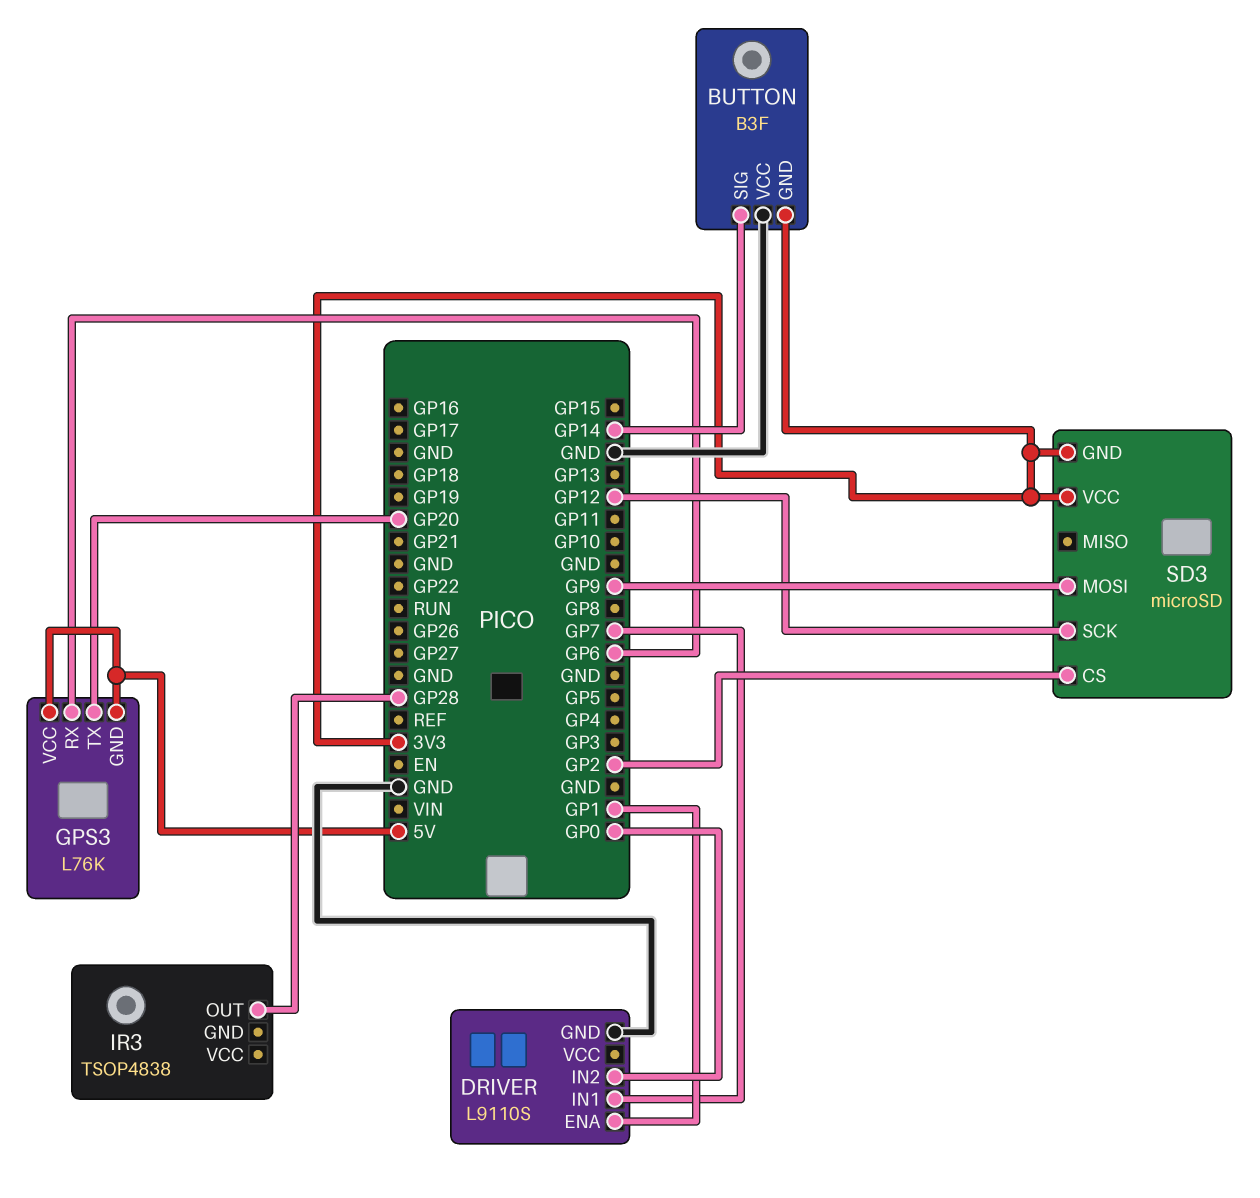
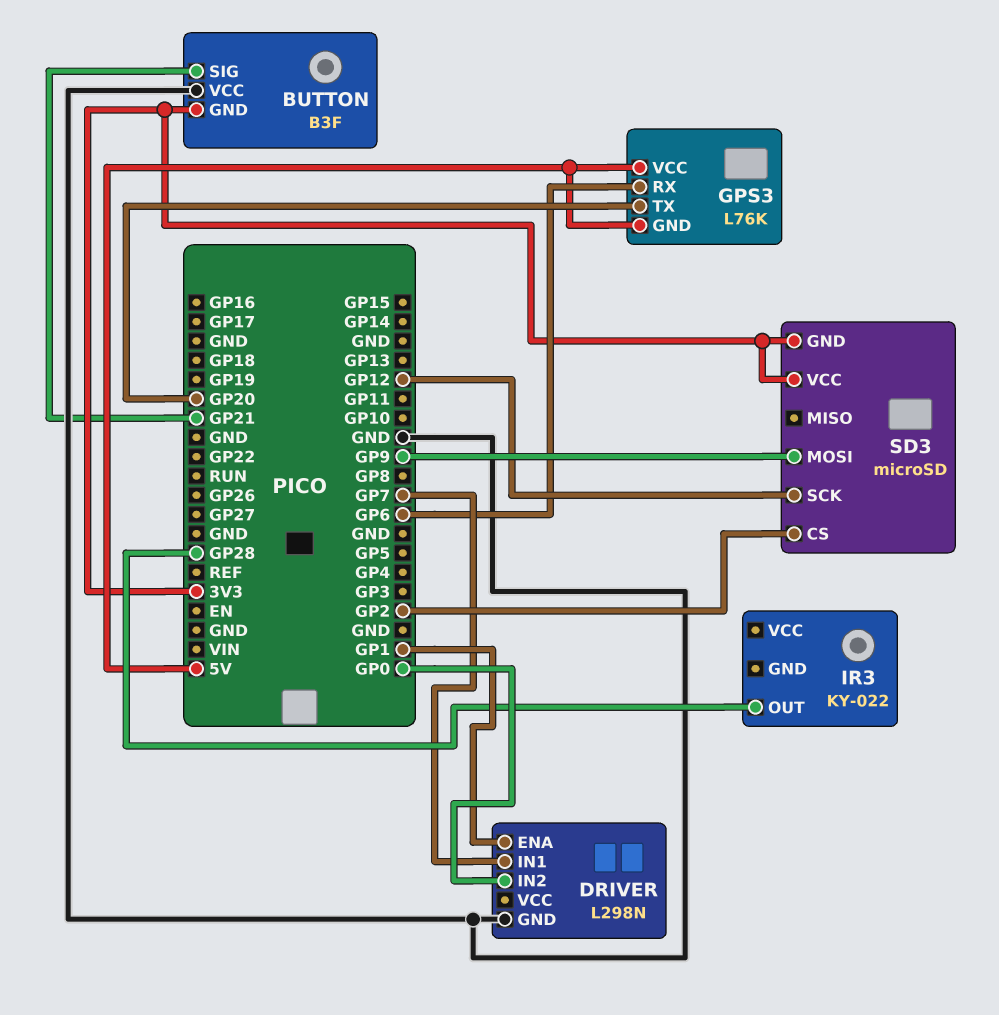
BUTTON pin SIG: GP14 -> GP21
DRIVER: L9110S -> L298N
IR3: TSOP4838 -> KY-022

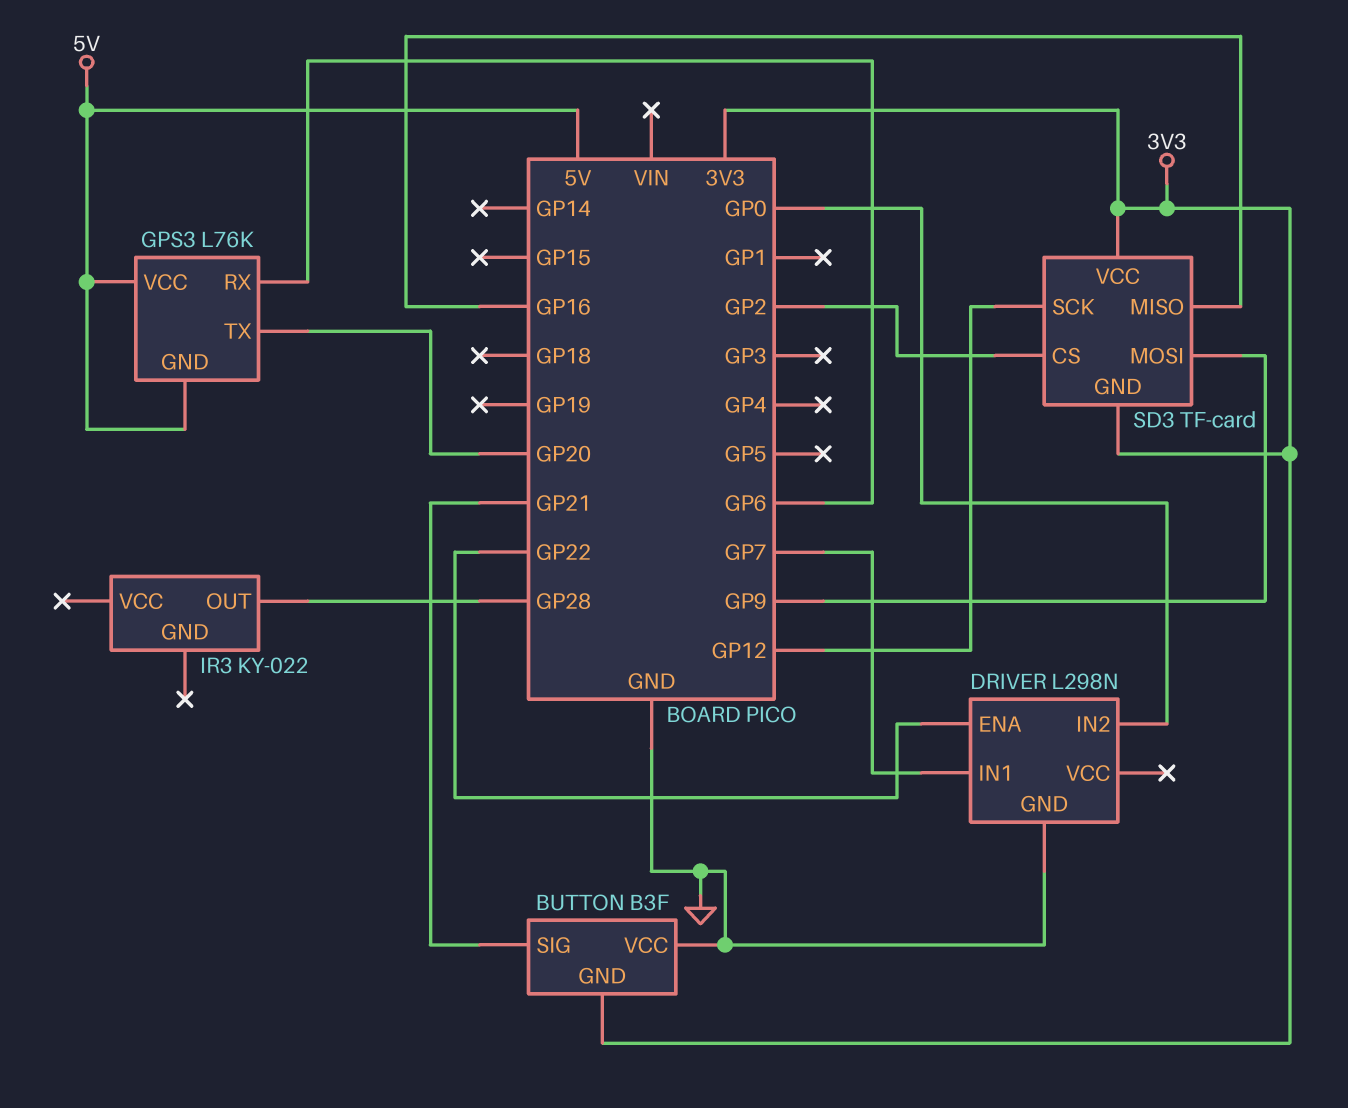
DRIVER pin ENA: GP1 -> GP22
SD3: microSD -> TF-card
SD3 pin MISO: none -> GP16

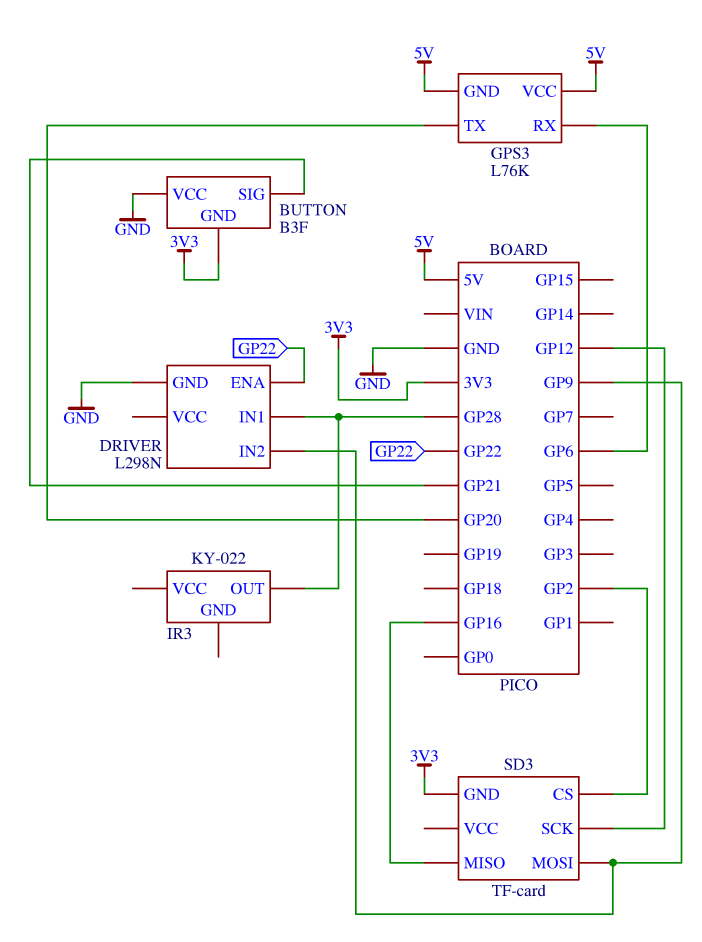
DRIVER pin IN1: GP7 -> GP28
DRIVER pin IN2: GP0 -> GP9
SD3 pin VCC: 3V3 -> none

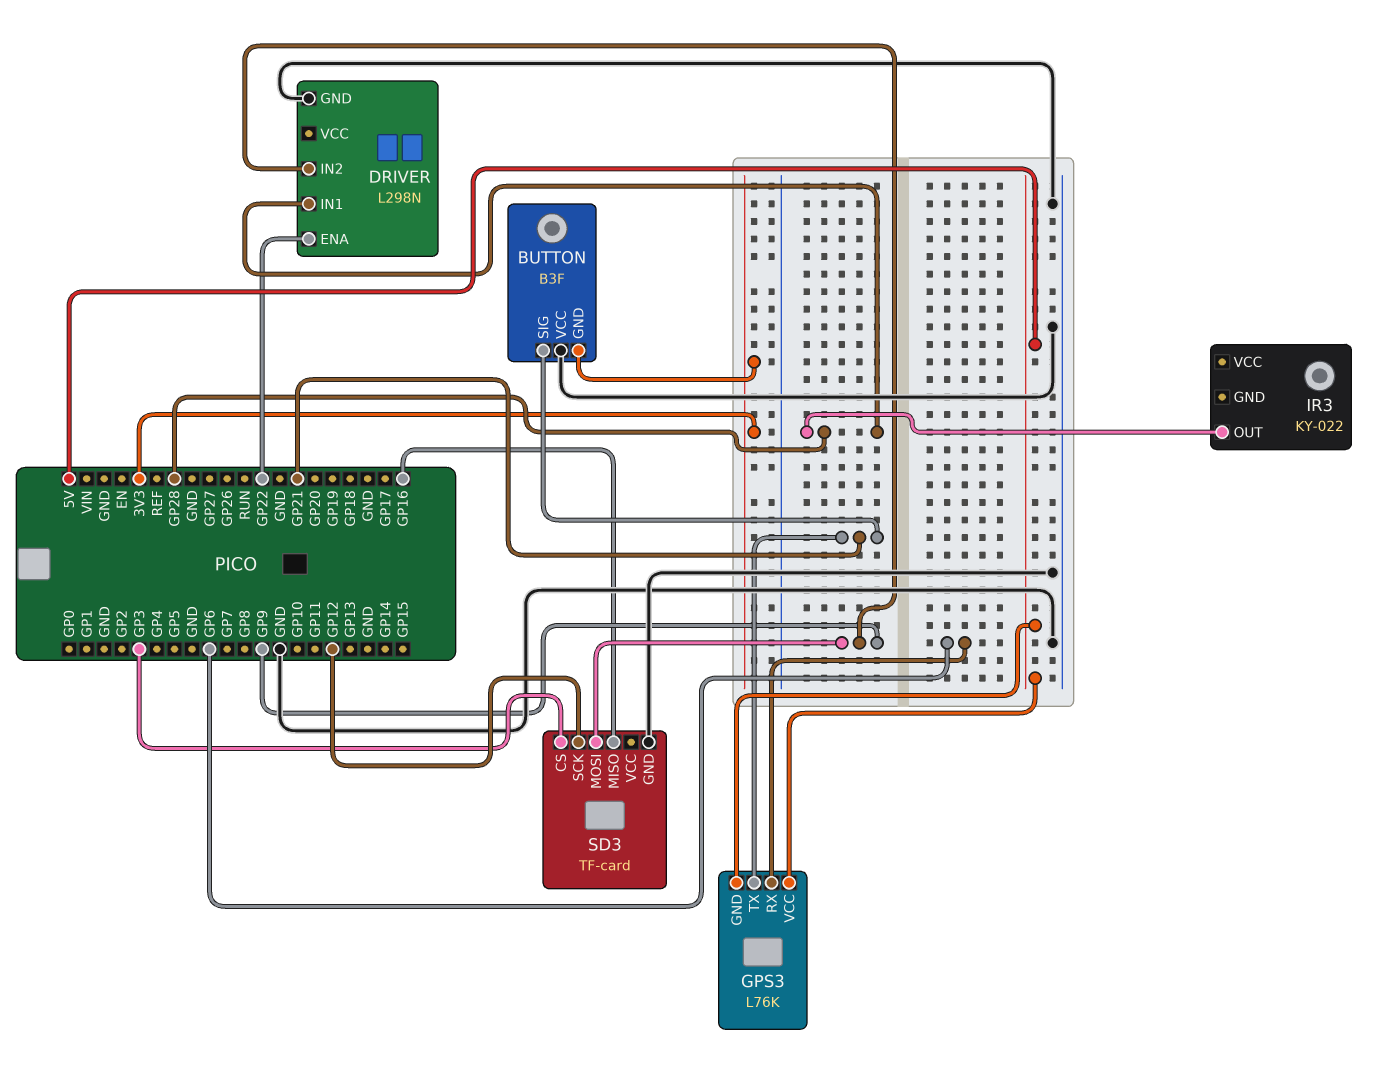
GPS3 pin TX: GP20 -> GP21
SD3 pin CS: GP2 -> GP3
SD3 pin GND: 3V3 -> GND

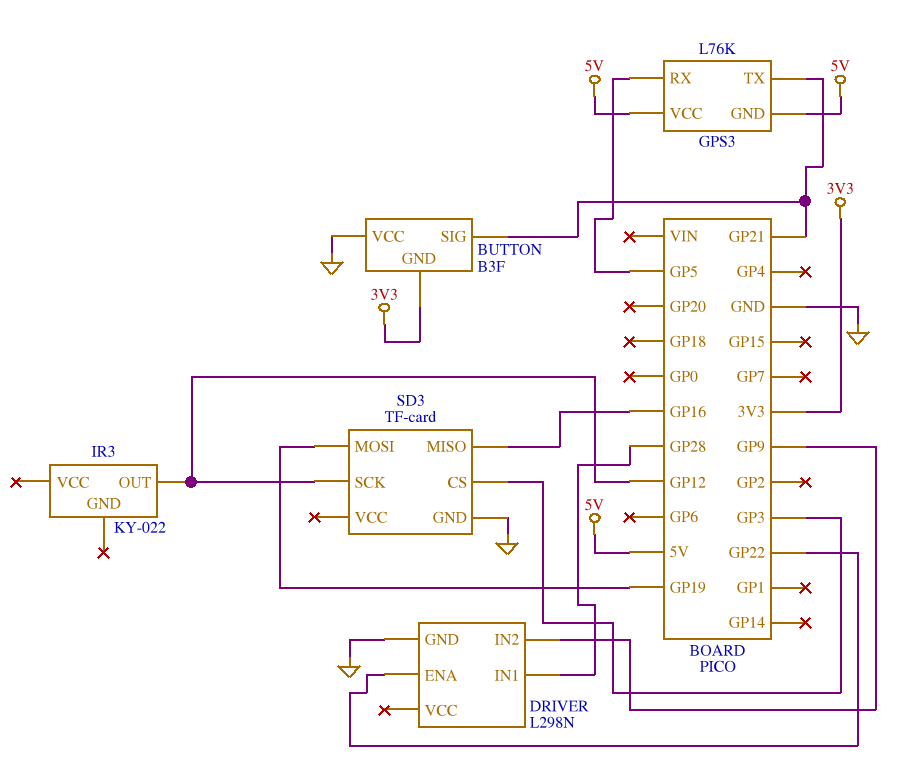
GPS3 pin RX: GP6 -> GP5
IR3 pin OUT: GP28 -> GP12
SD3 pin MOSI: GP9 -> GP19

